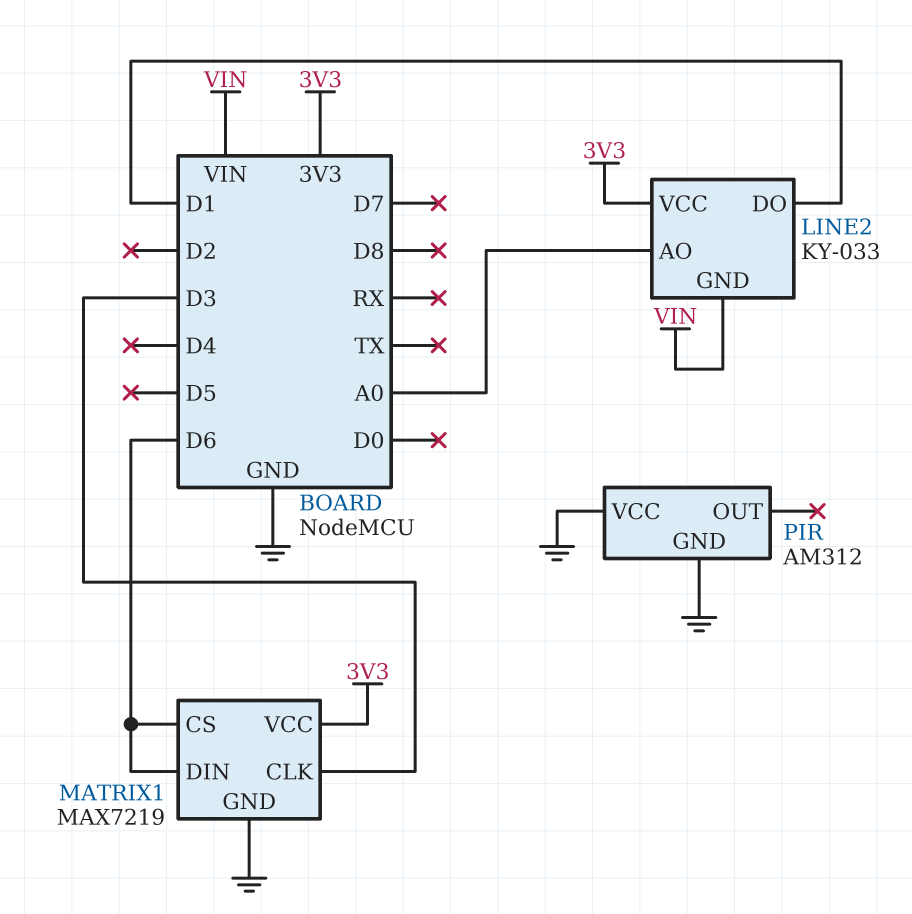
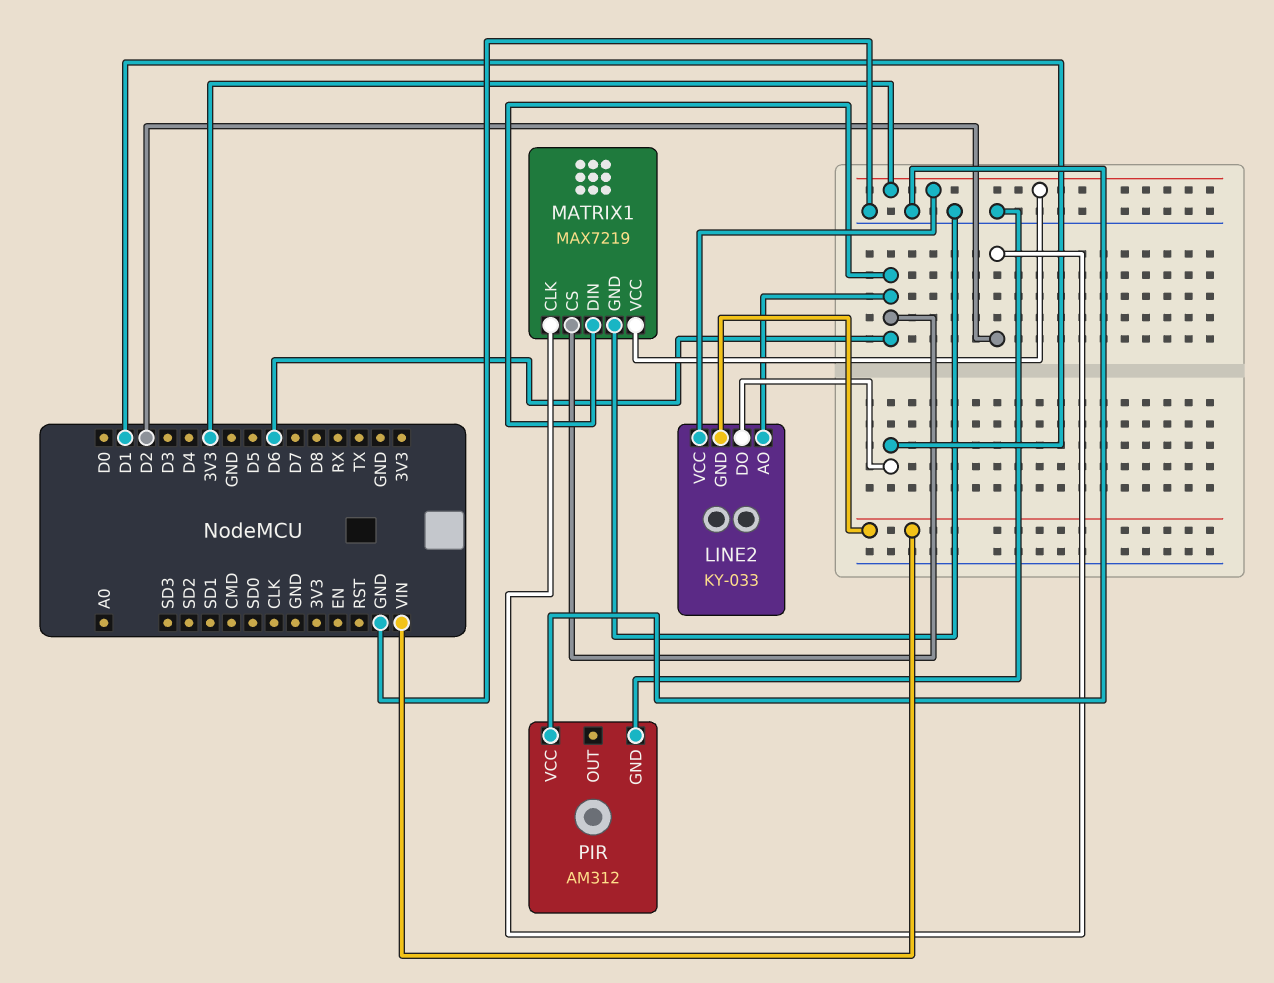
LINE2 pin AO: A0 -> D6
MATRIX1 pin CLK: D3 -> D2

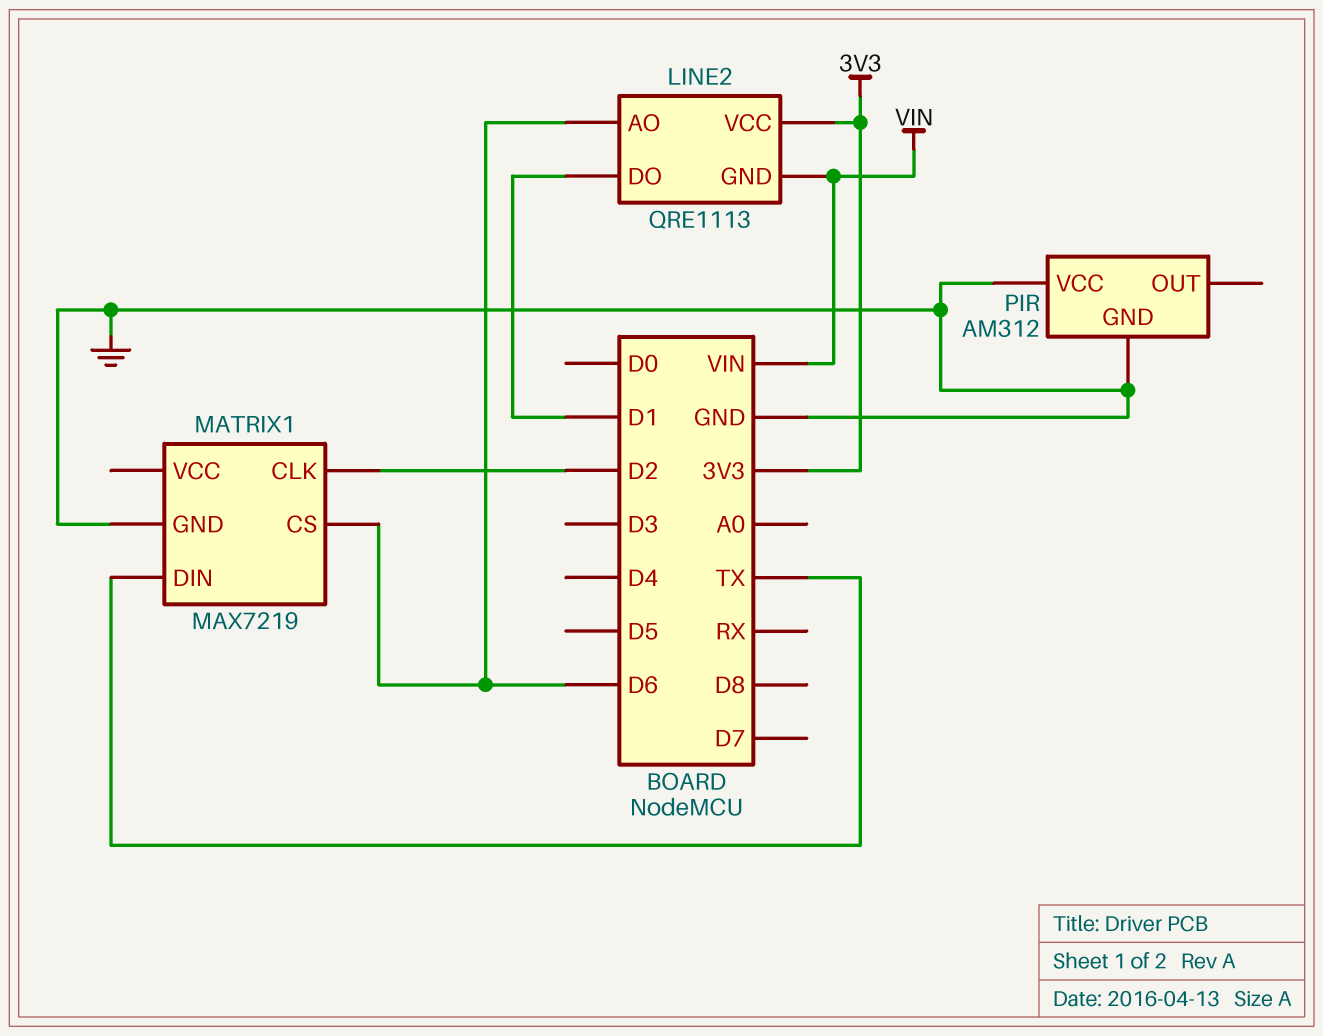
LINE2: KY-033 -> QRE1113
MATRIX1 pin DIN: D6 -> TX
MATRIX1 pin VCC: 3V3 -> none

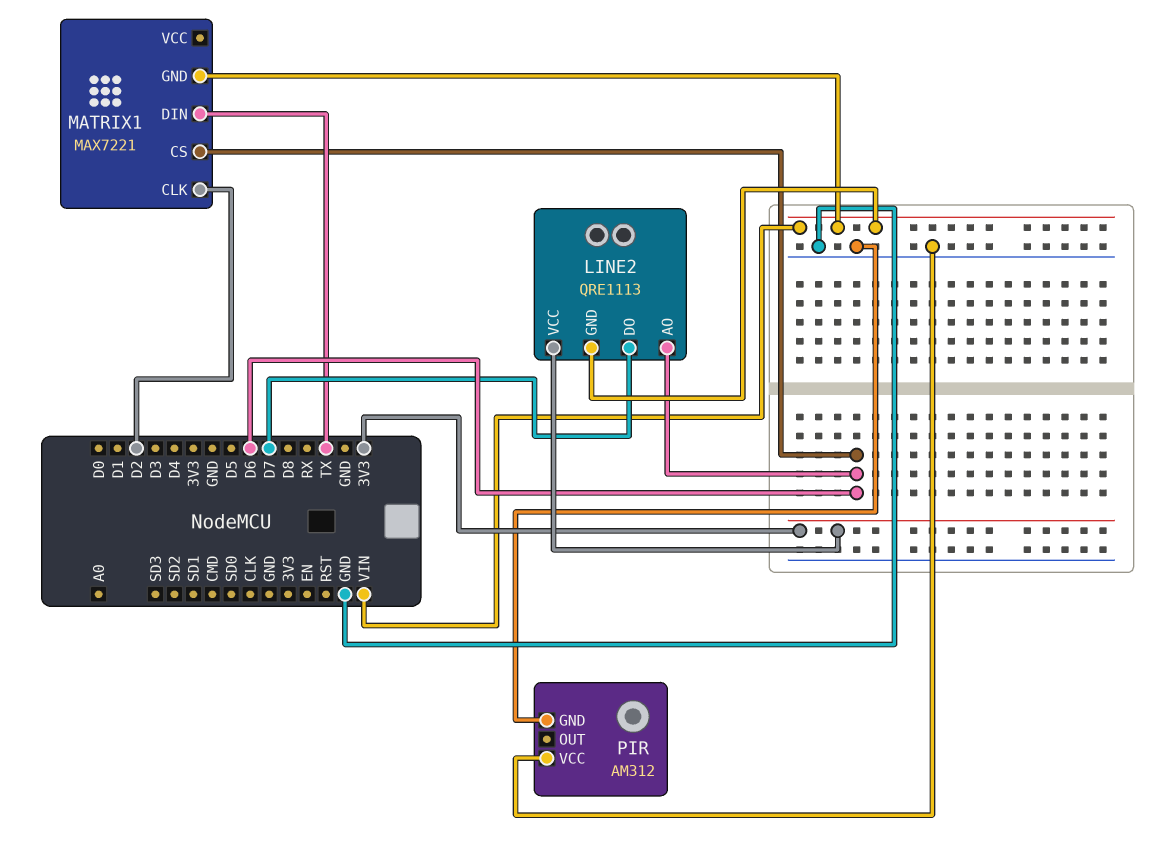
LINE2 pin DO: D1 -> D7
MATRIX1: MAX7219 -> MAX7221
MATRIX1 pin GND: GND -> VIN

